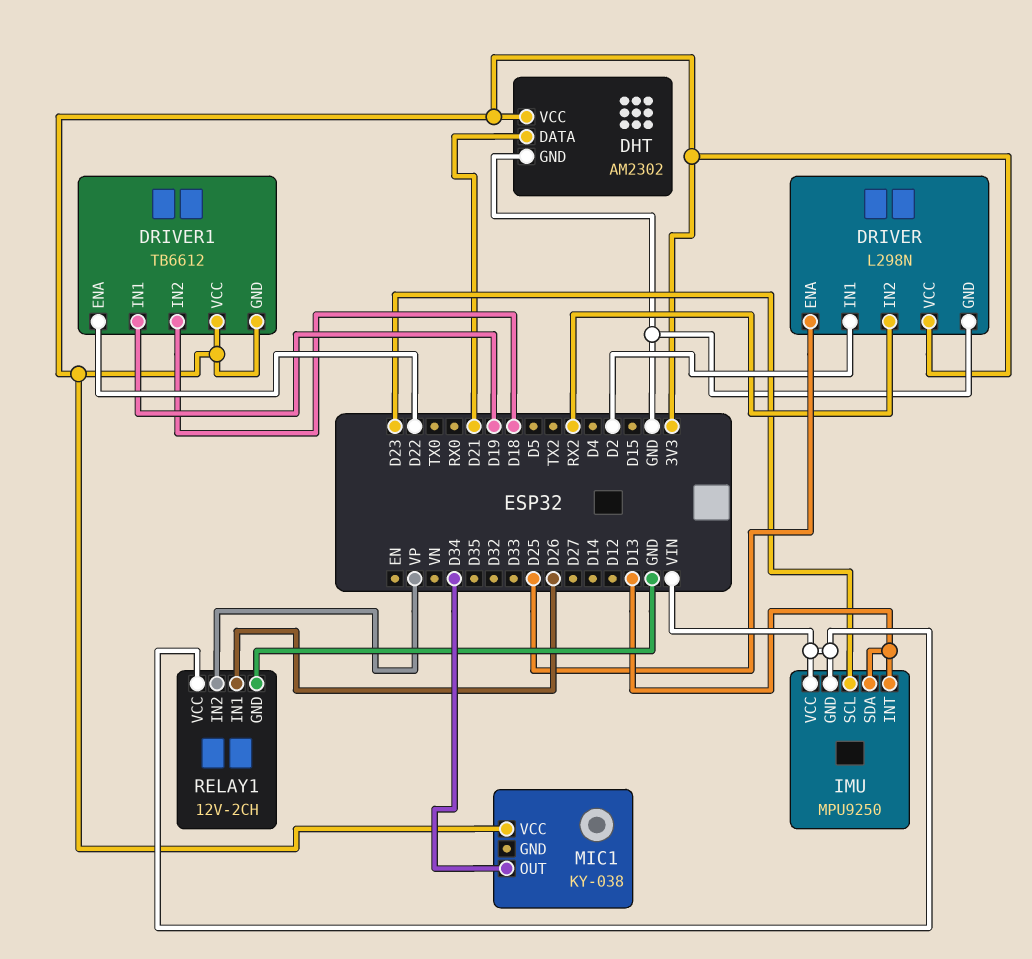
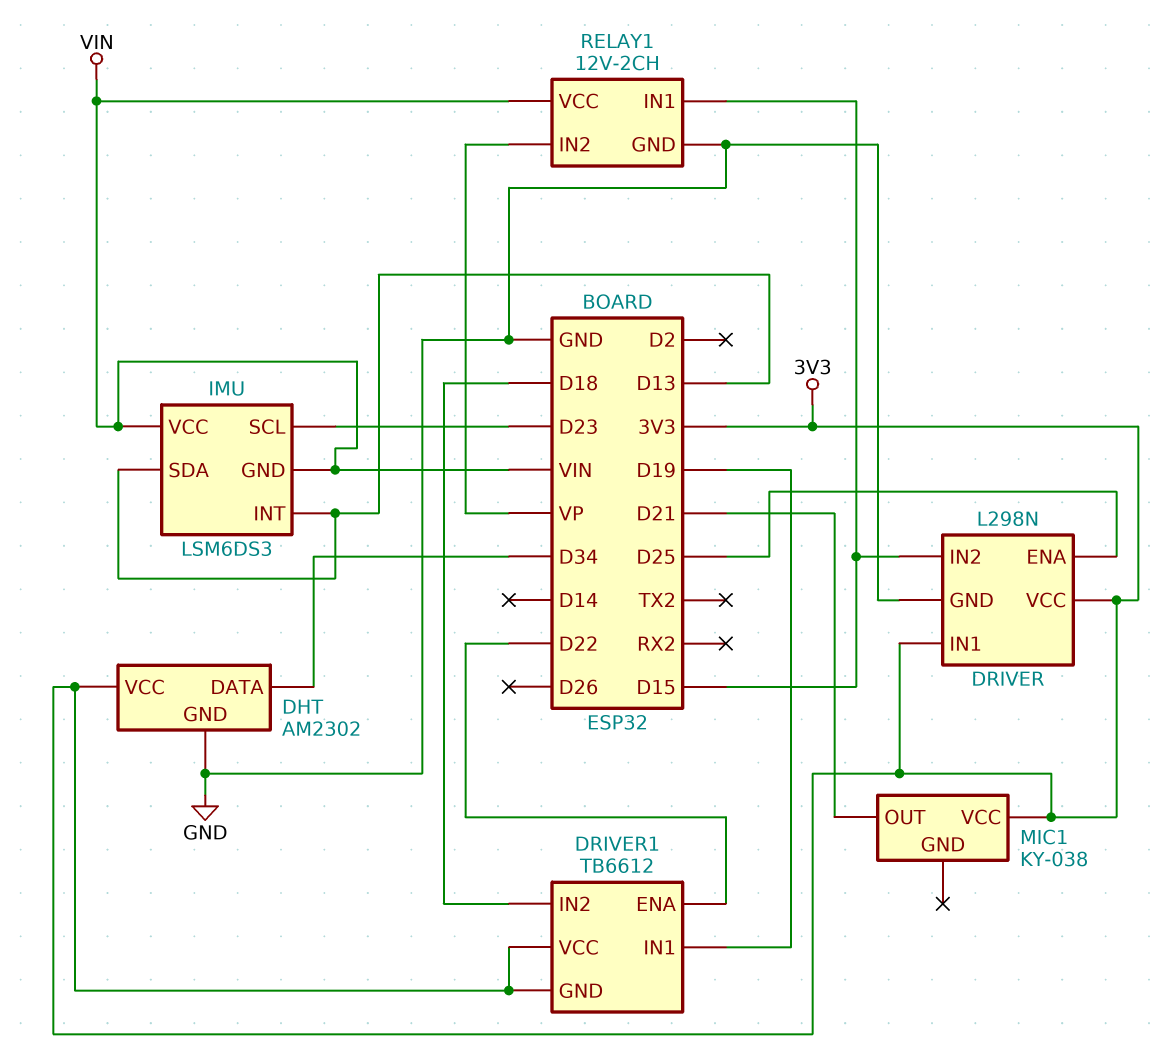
DHT pin DATA: D21 -> D34
DRIVER pin IN1: D2 -> 3V3
DRIVER pin IN2: RX2 -> D15
IMU: MPU9250 -> LSM6DS3
MIC1 pin OUT: D34 -> D21
RELAY1 pin IN1: D26 -> D15

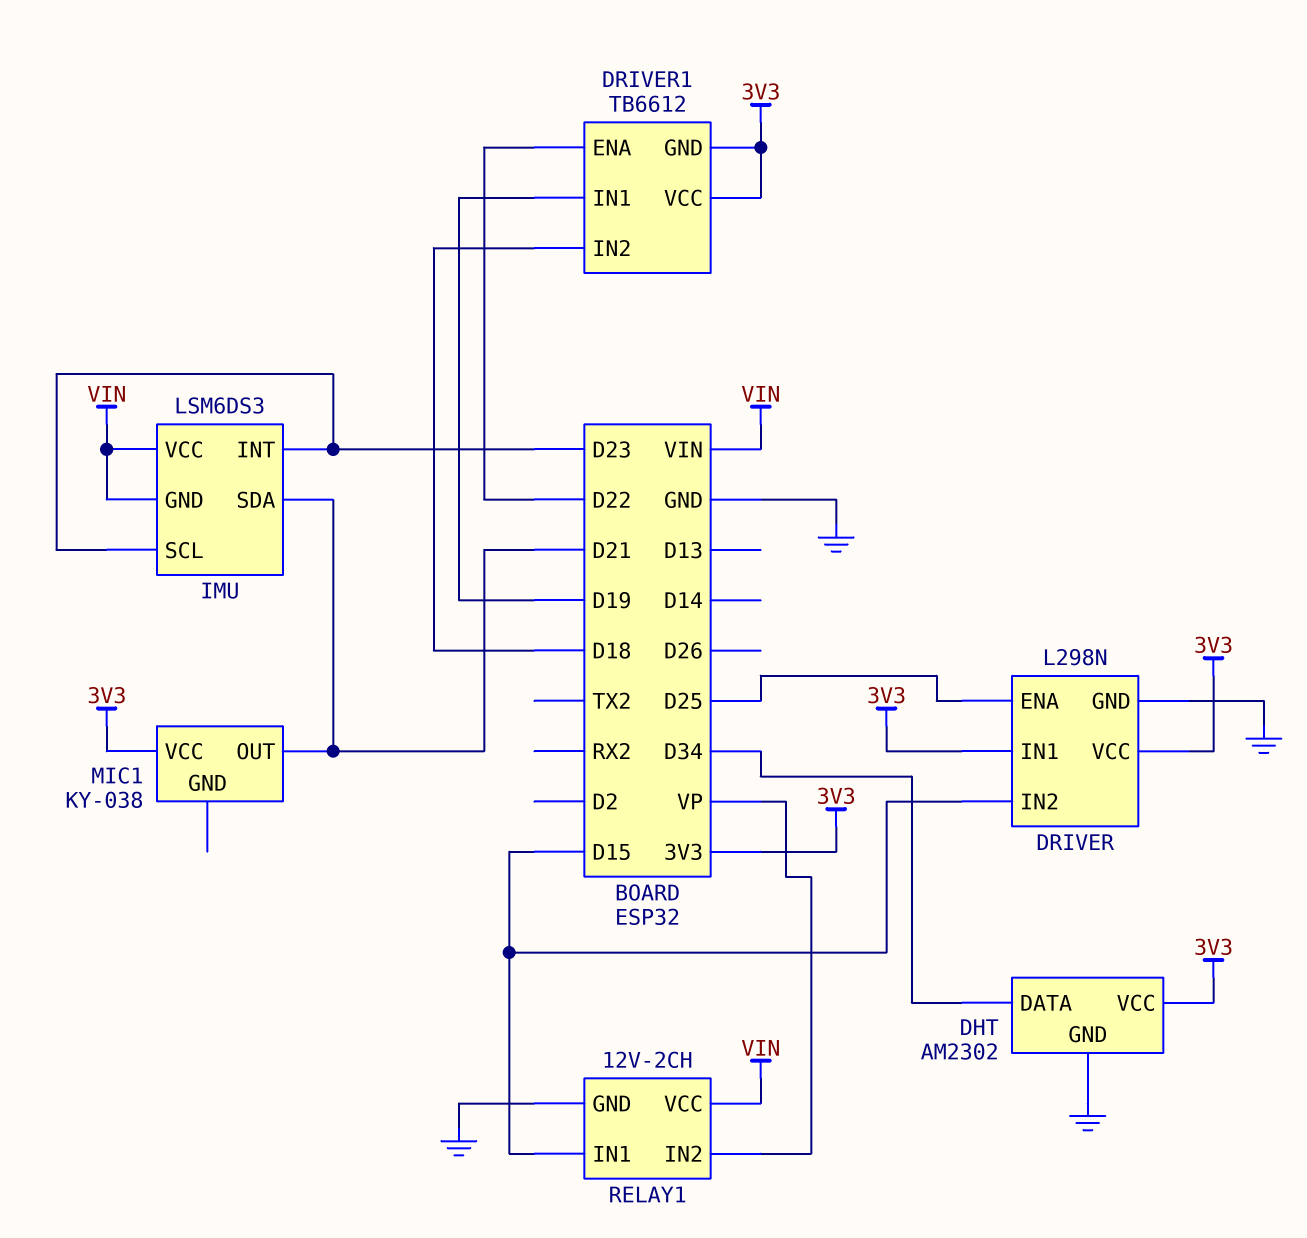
IMU pin INT: D13 -> D23
IMU pin SDA: D13 -> D21

